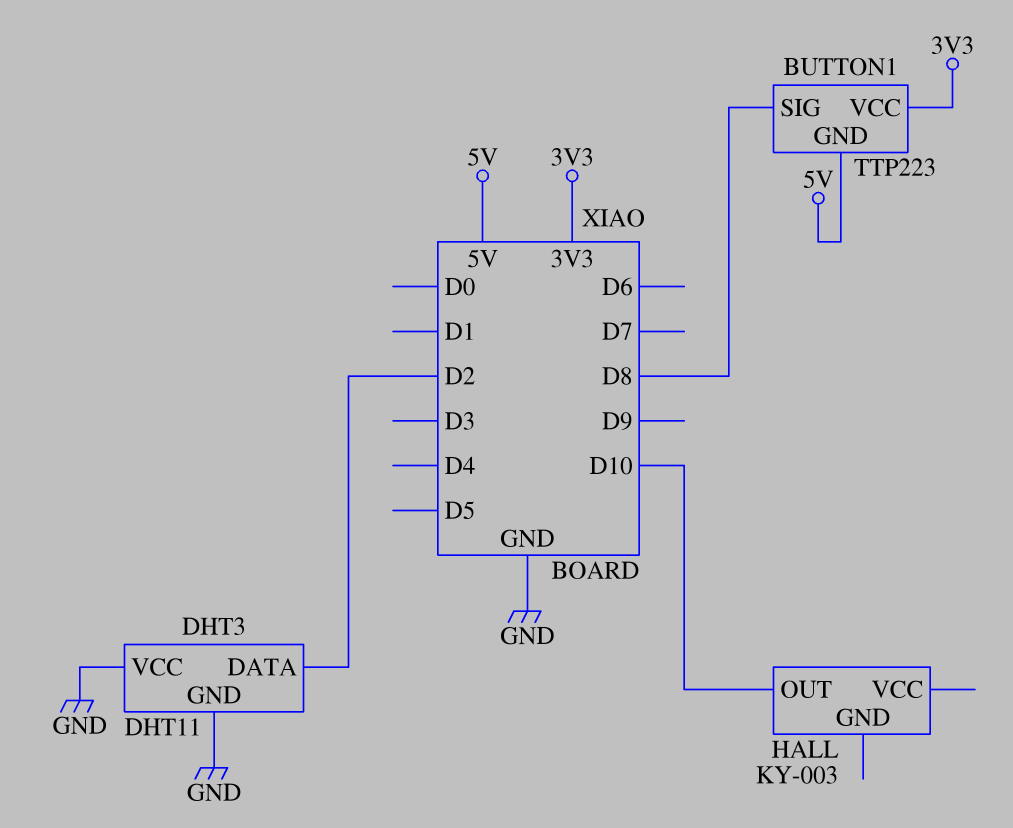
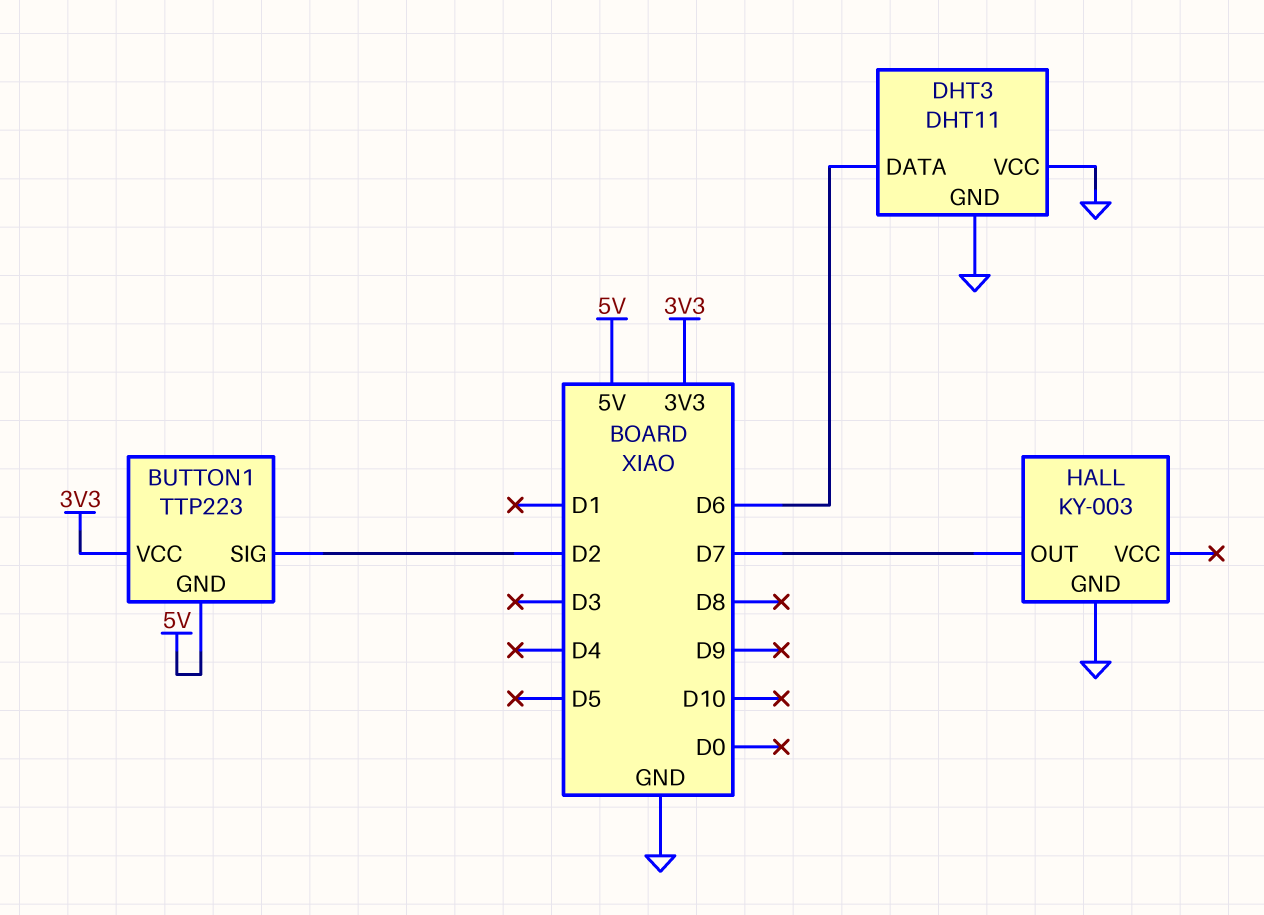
BUTTON1 pin SIG: D8 -> D2
DHT3 pin DATA: D2 -> D6
HALL pin GND: none -> GND
HALL pin OUT: D10 -> D7

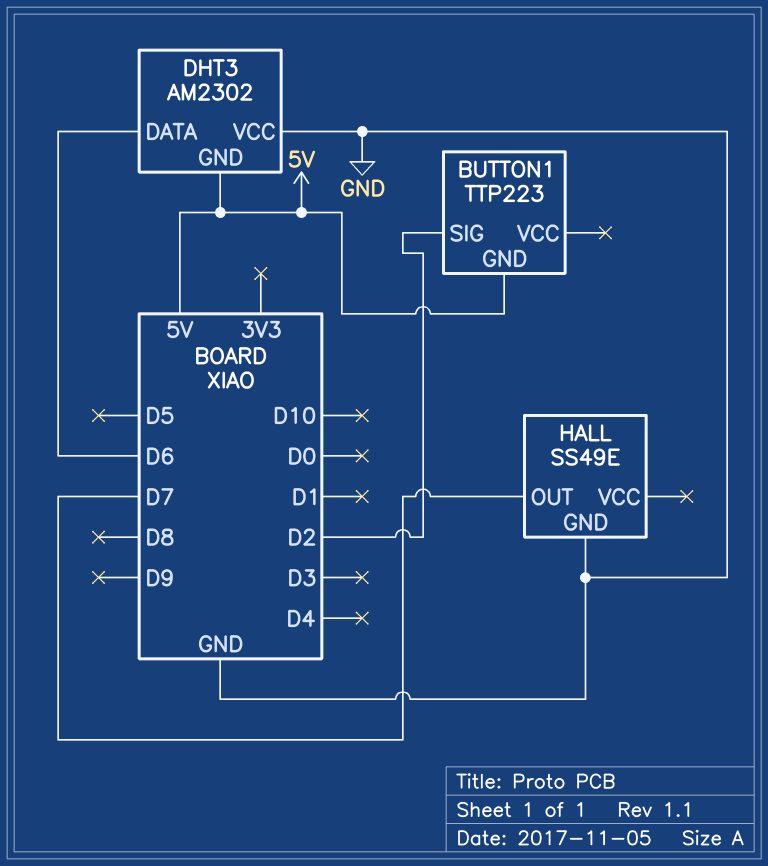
BUTTON1 pin VCC: 3V3 -> none
DHT3: DHT11 -> AM2302
DHT3 pin GND: GND -> 5V
HALL: KY-003 -> SS49E

